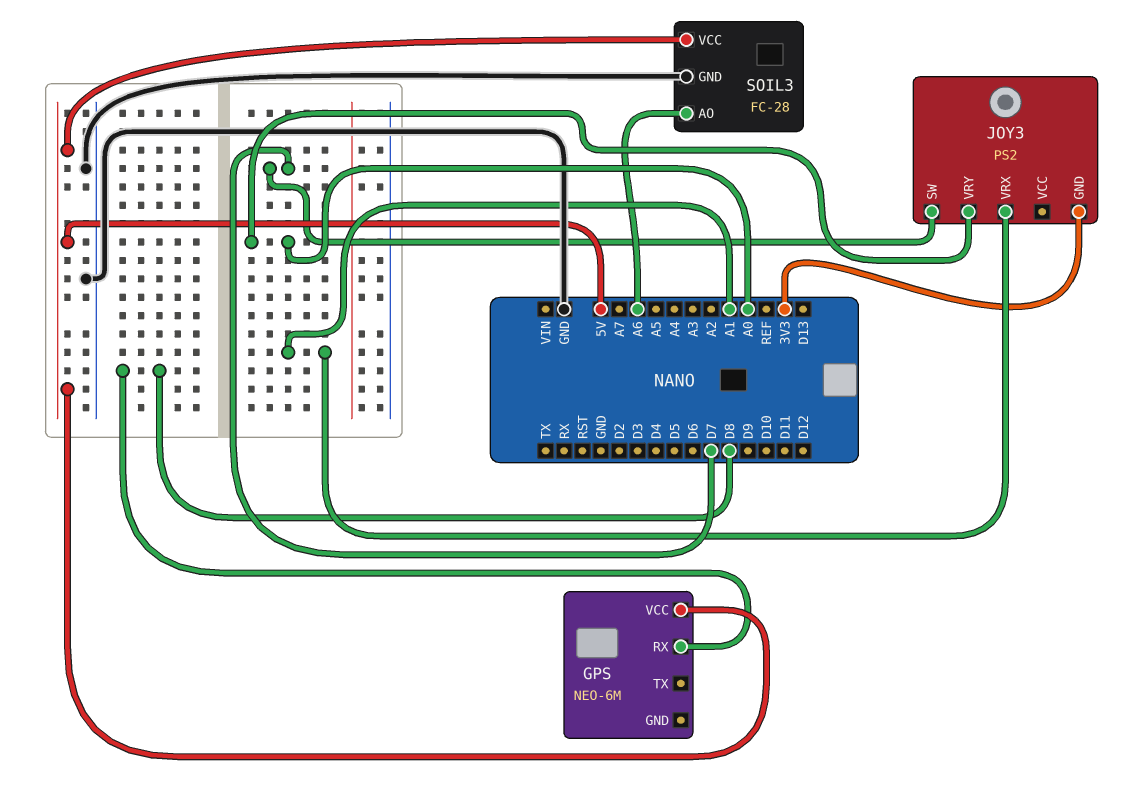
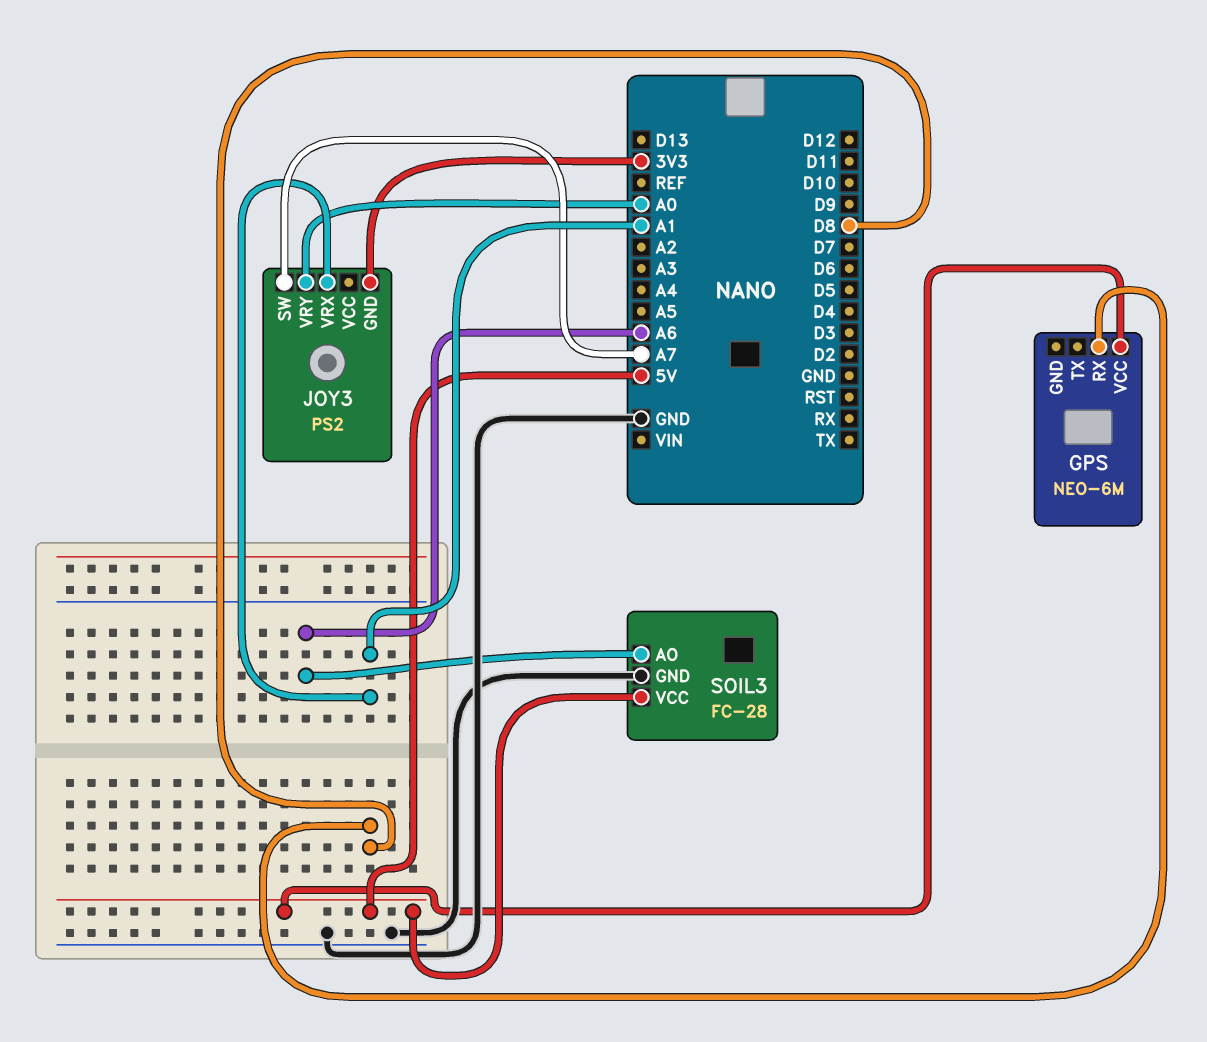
JOY3 pin SW: D7 -> A7

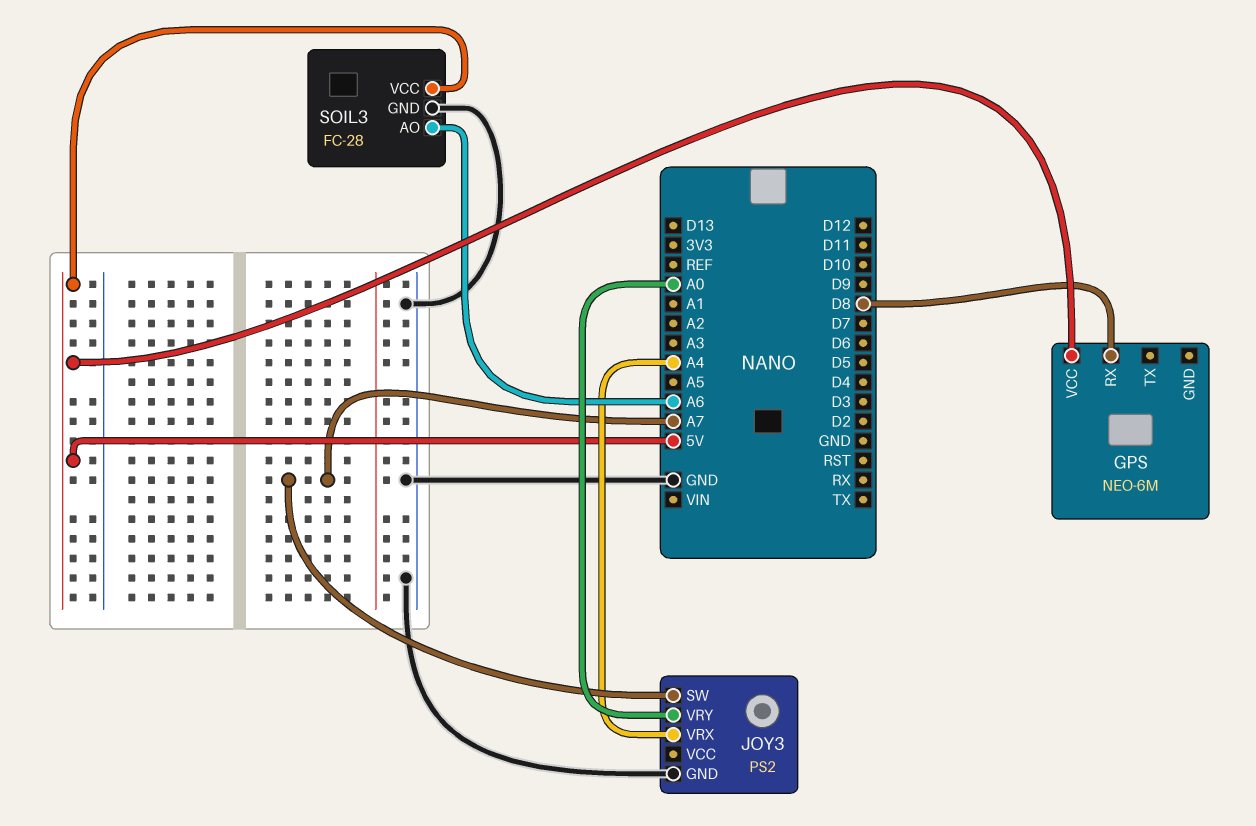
JOY3 pin GND: 3V3 -> GND
JOY3 pin VRX: A1 -> A4

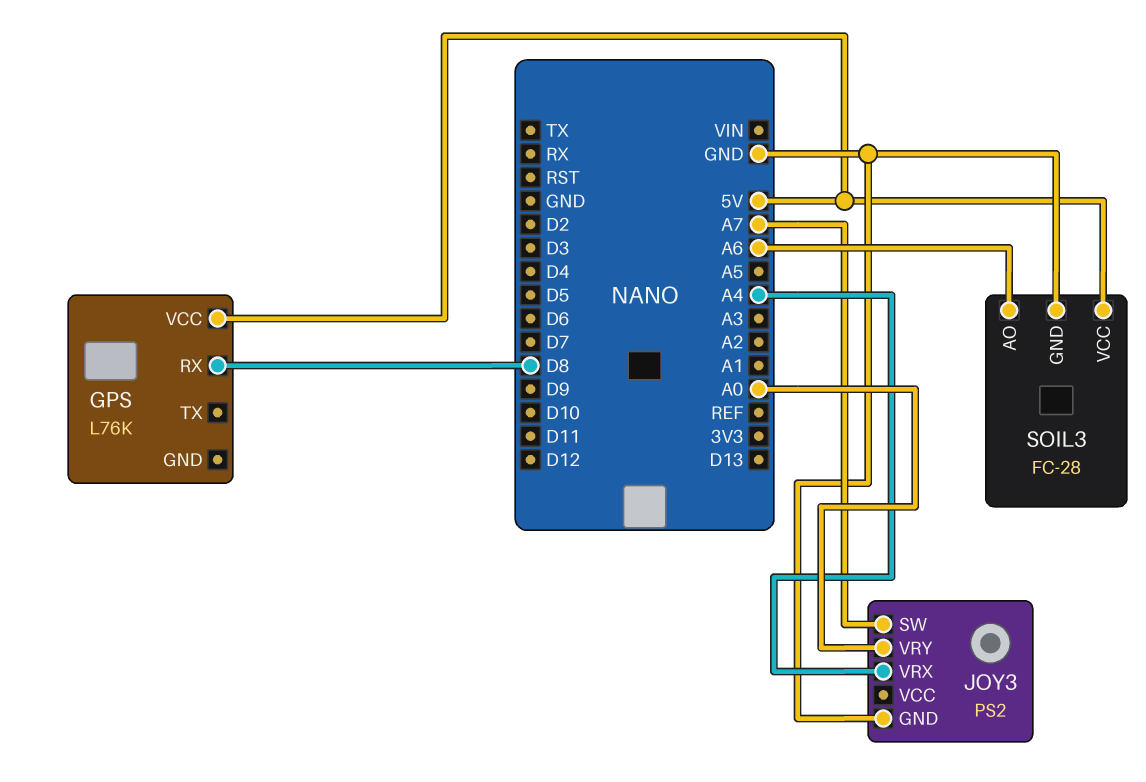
GPS: NEO-6M -> L76K

